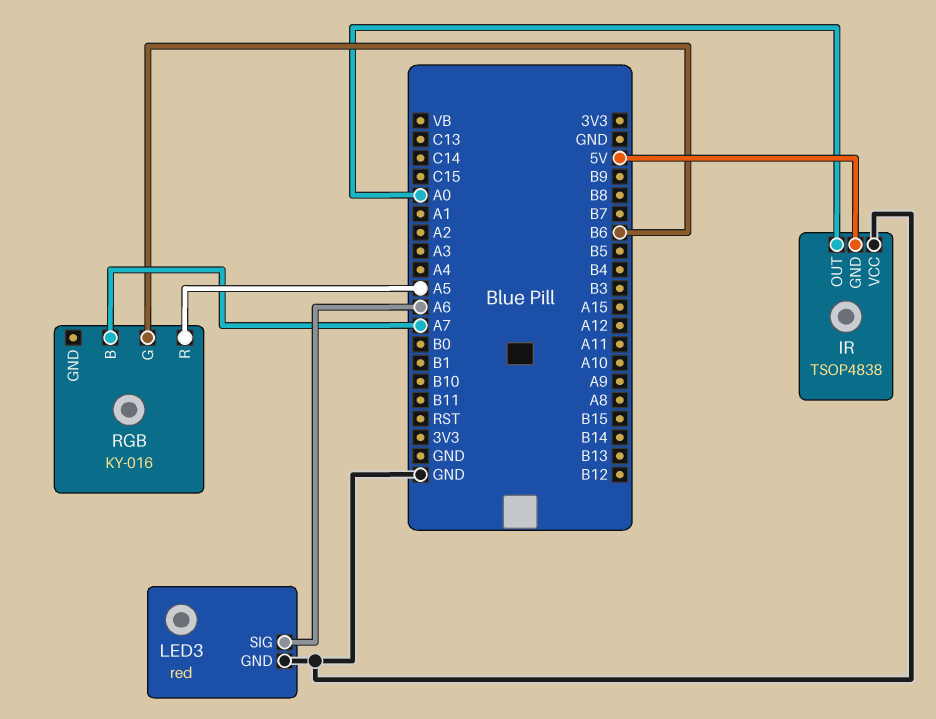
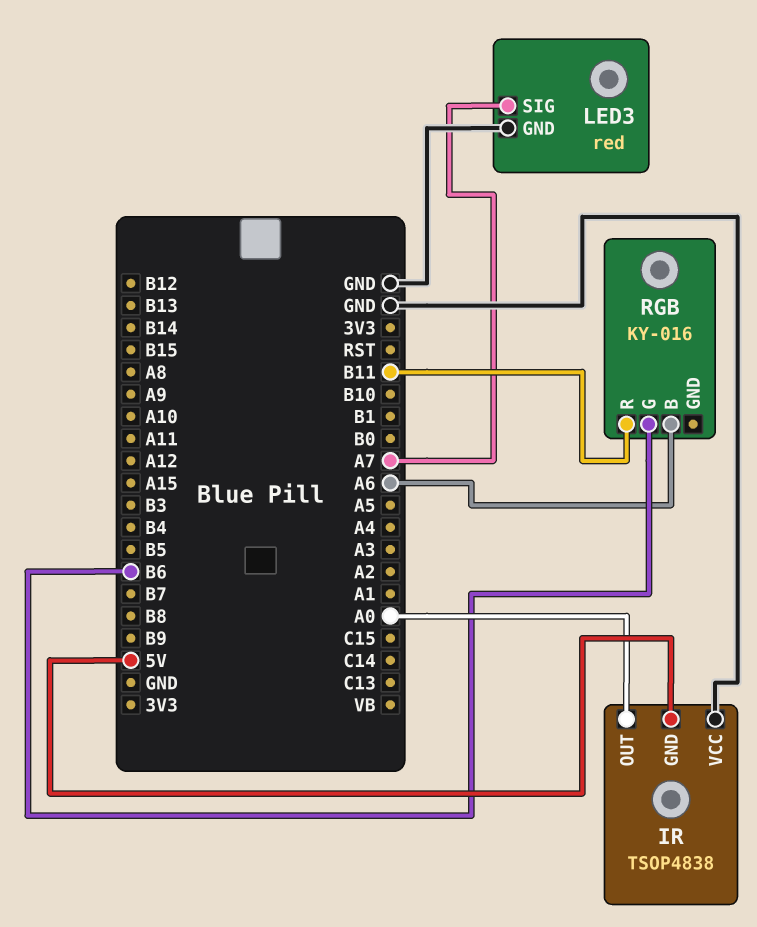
LED3 pin SIG: A6 -> A7
RGB pin B: A7 -> A6
RGB pin R: A5 -> B11

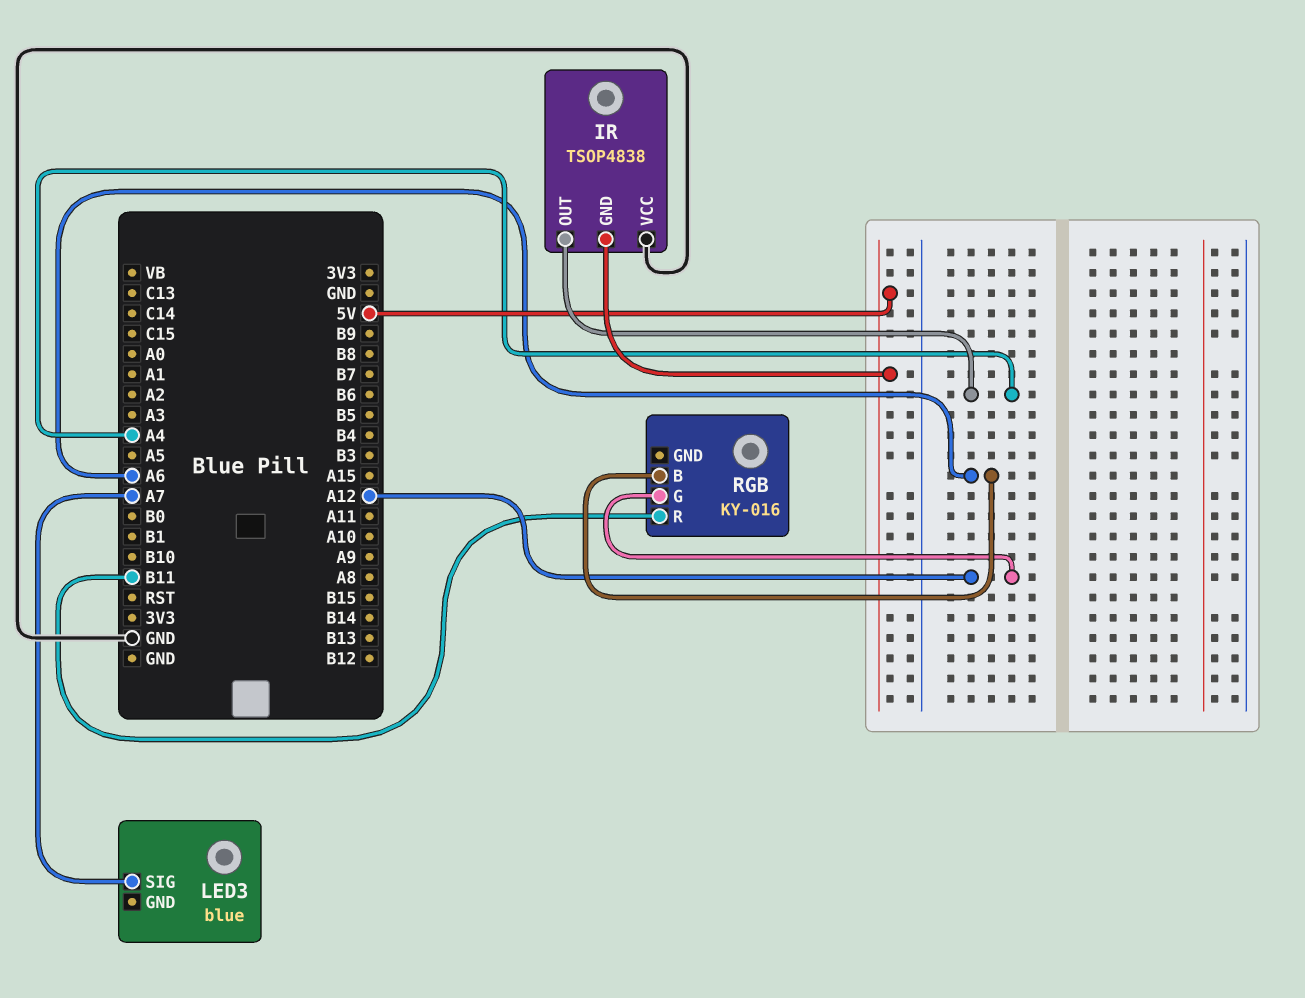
IR pin OUT: A0 -> A4
LED3: red -> blue
LED3 pin GND: GND -> none
RGB pin G: B6 -> A12

